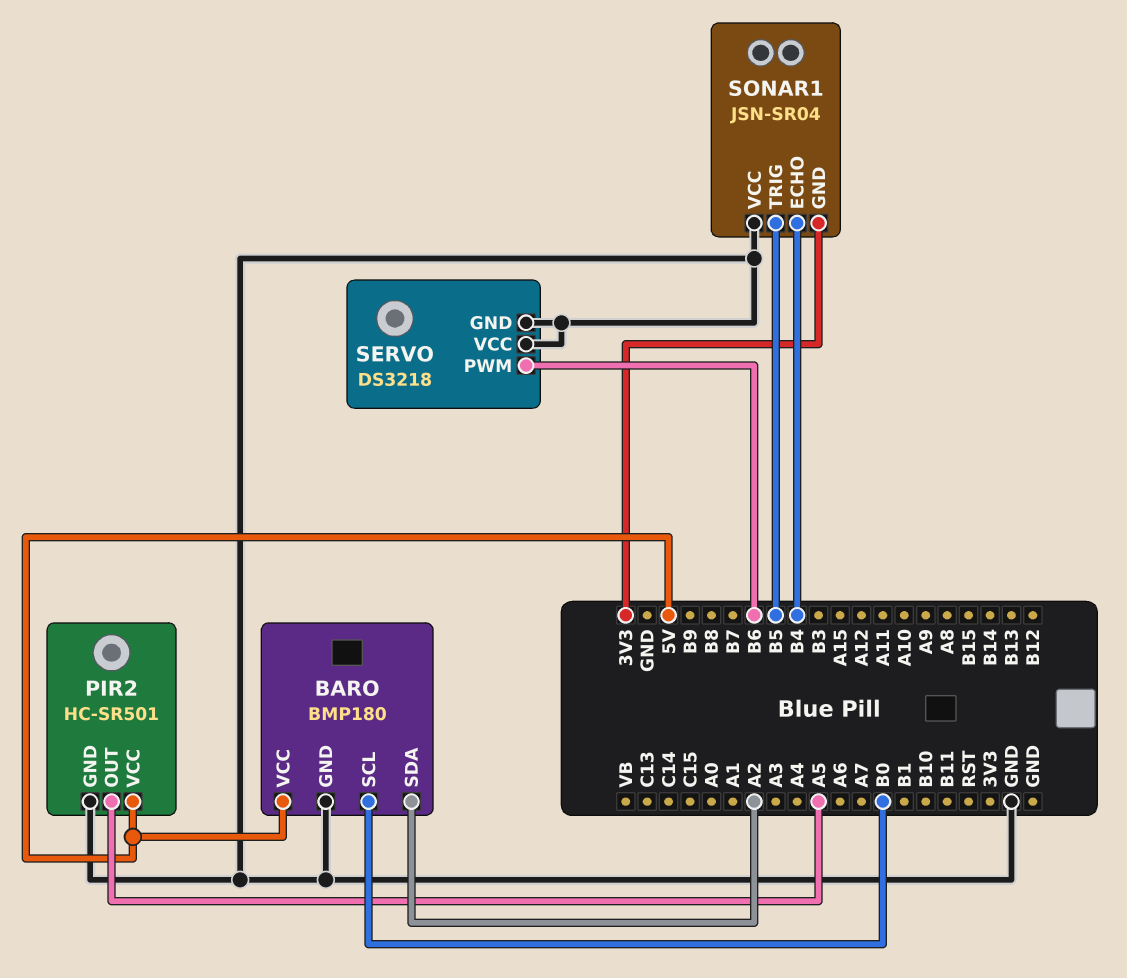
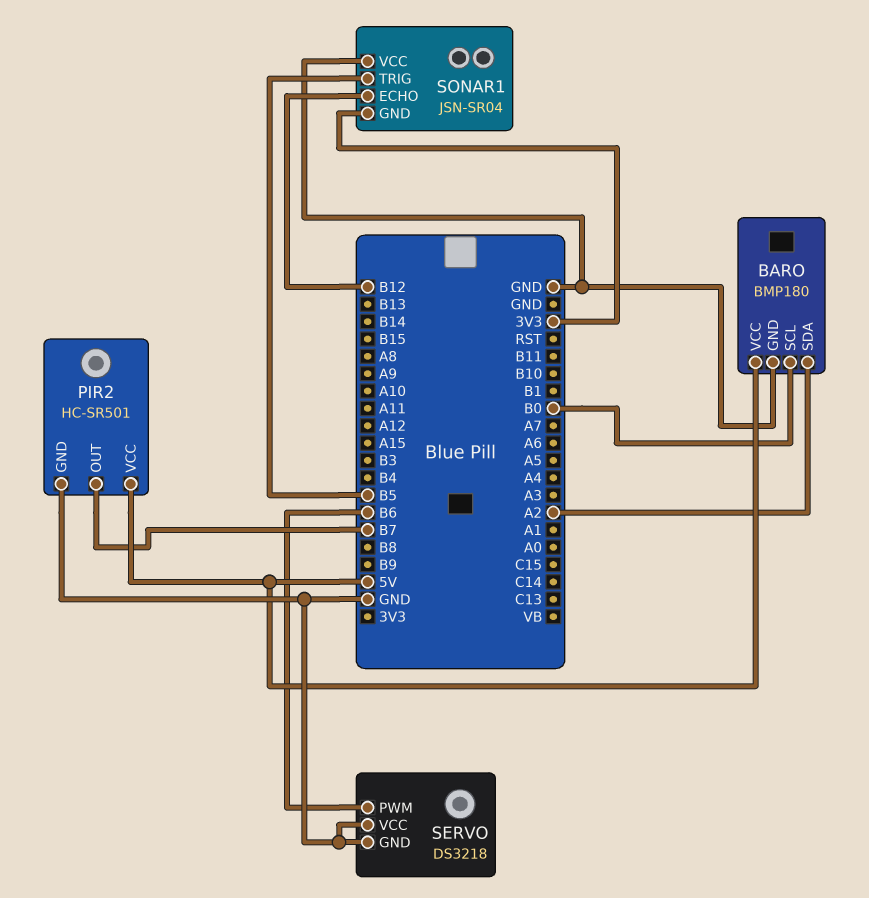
PIR2 pin OUT: A5 -> B7
SONAR1 pin ECHO: B4 -> B12

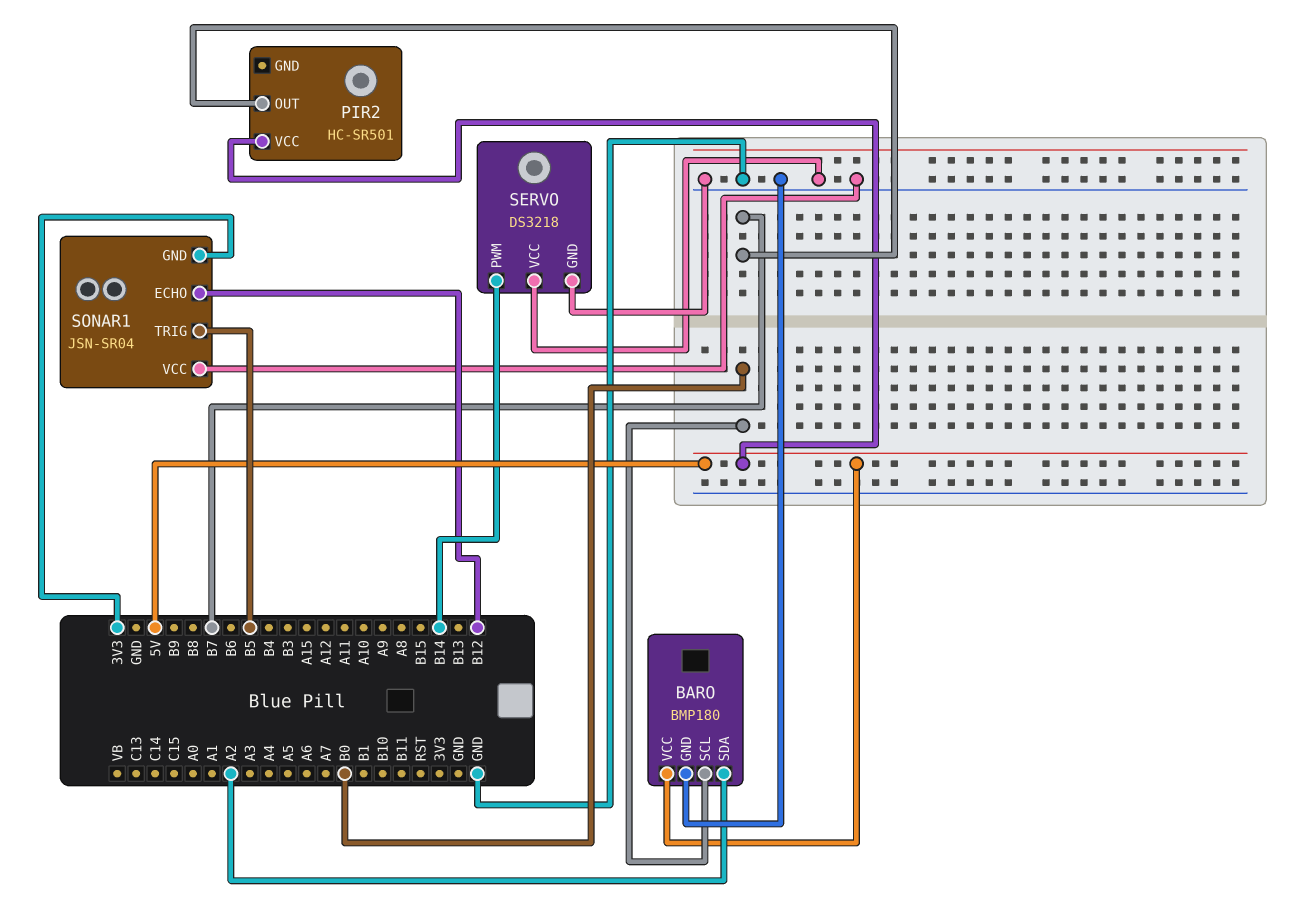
PIR2 pin GND: GND -> none
SERVO pin PWM: B6 -> B14

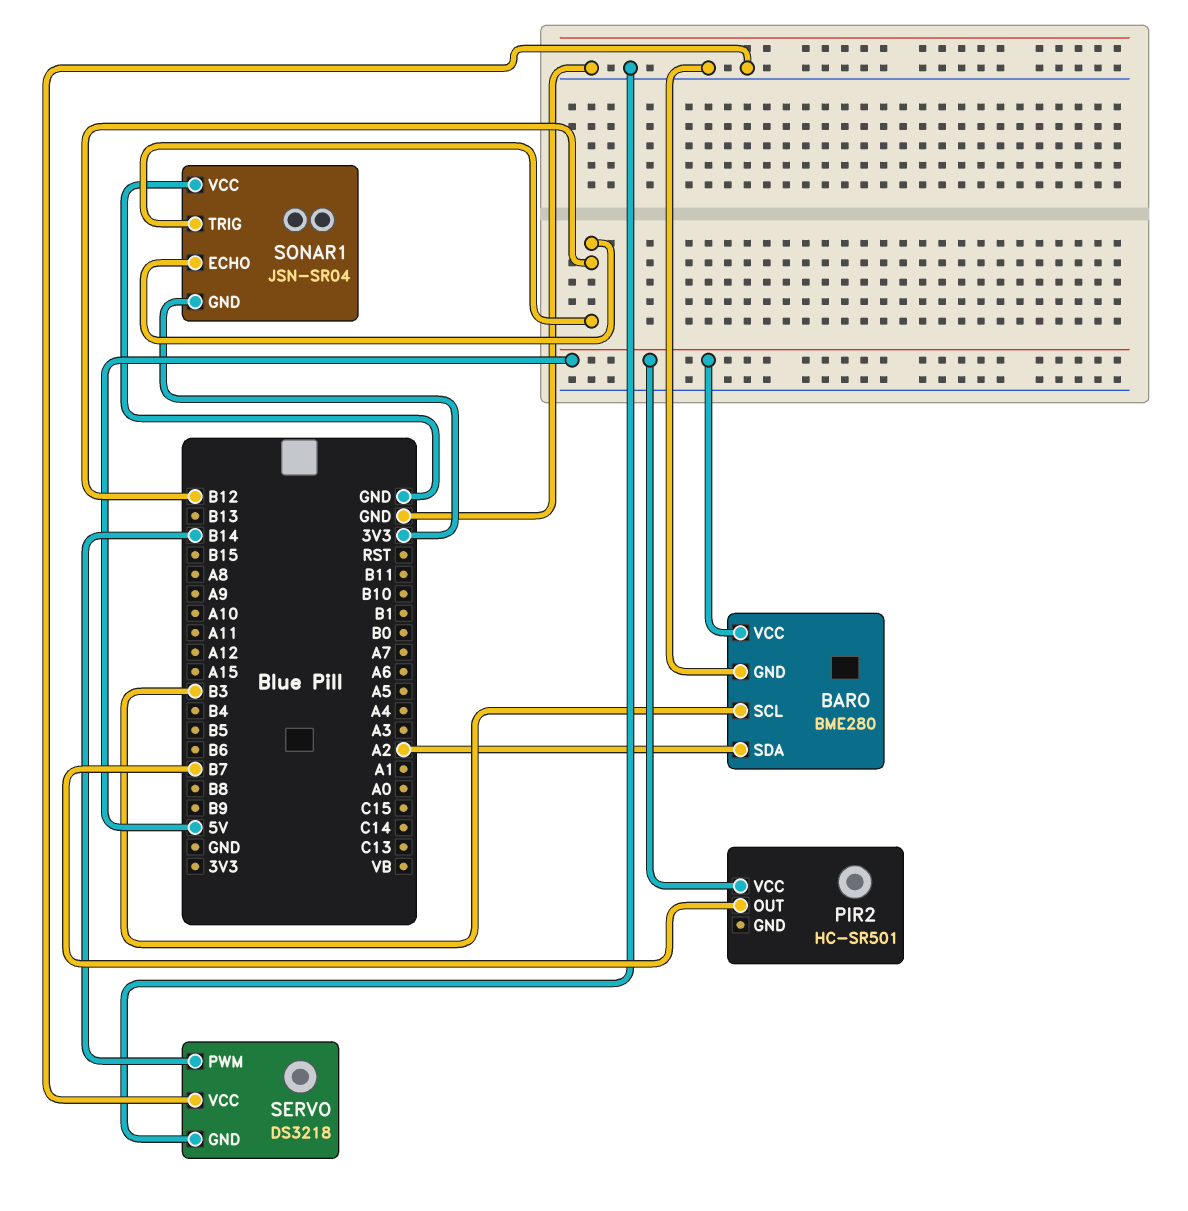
BARO: BMP180 -> BME280
BARO pin SCL: B0 -> B3
SONAR1 pin TRIG: B5 -> B12

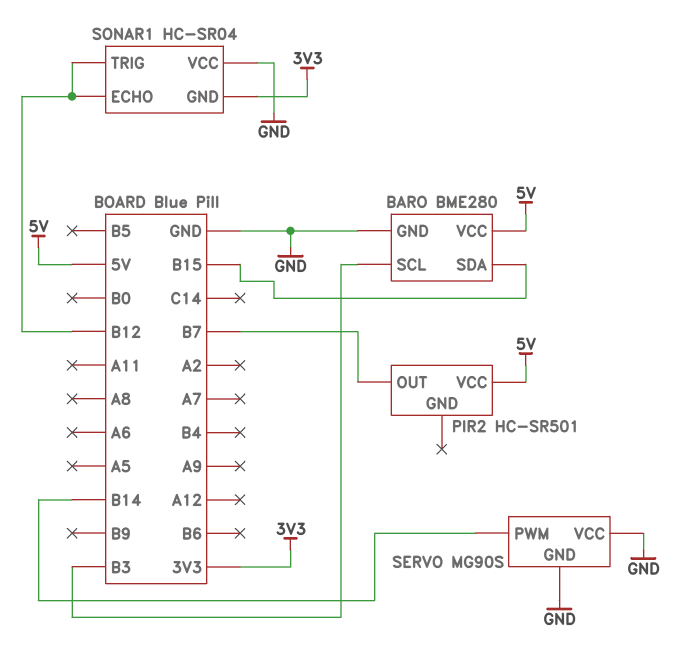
BARO pin SDA: A2 -> B15
SERVO: DS3218 -> MG90S
SONAR1: JSN-SR04 -> HC-SR04

